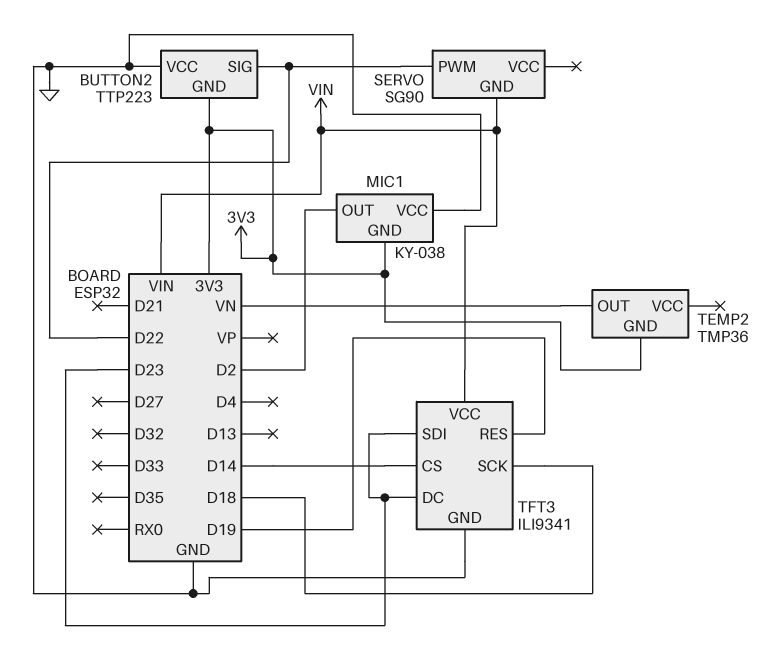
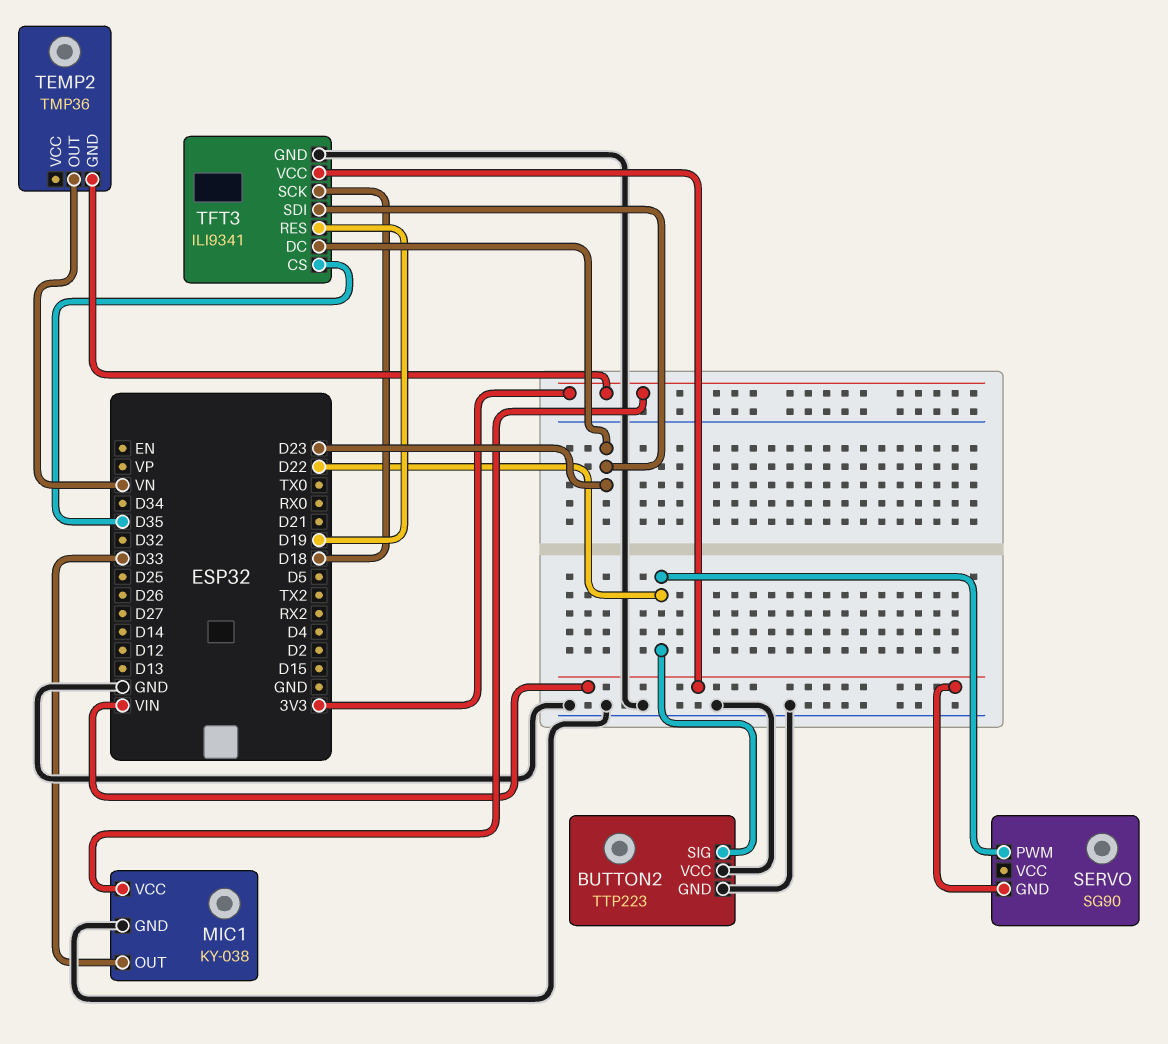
BUTTON2 pin GND: 3V3 -> GND
MIC1 pin GND: 3V3 -> GND
MIC1 pin OUT: D2 -> D33
MIC1 pin VCC: GND -> 3V3
TFT3 pin CS: D14 -> D35

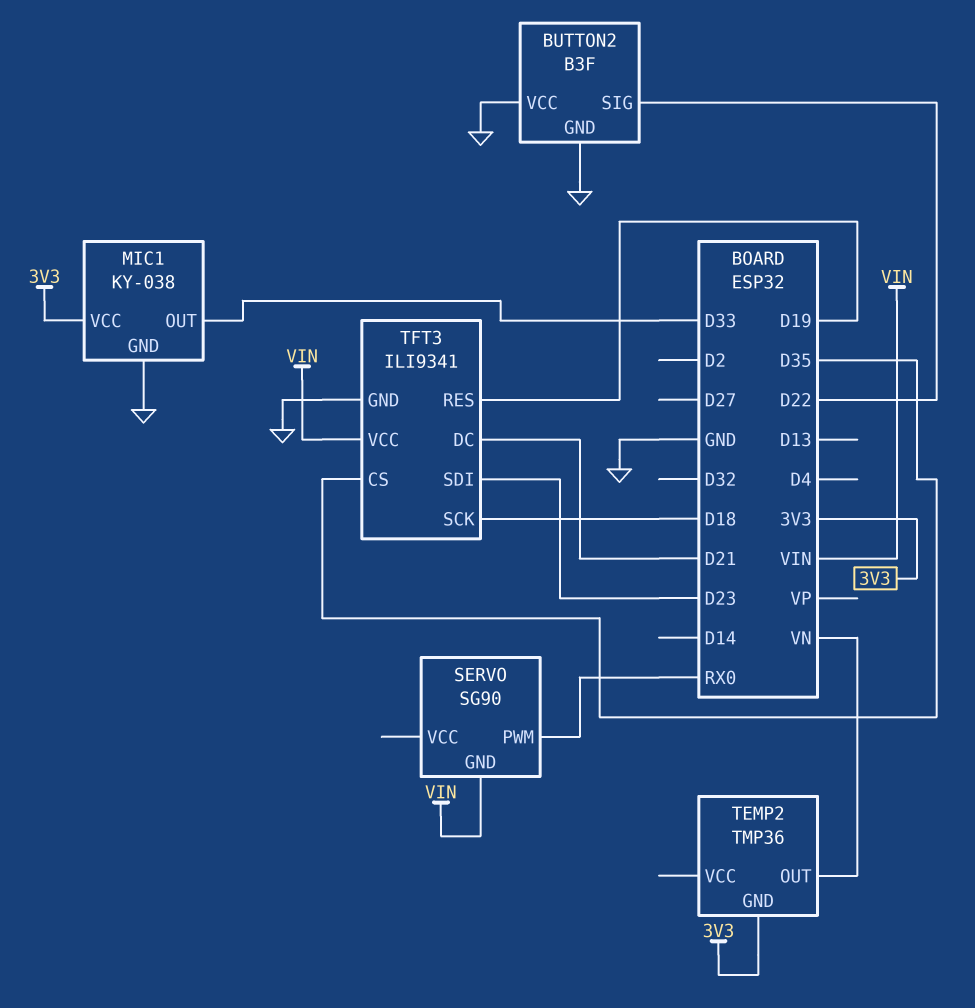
BUTTON2: TTP223 -> B3F
SERVO pin PWM: D22 -> RX0
TFT3 pin DC: D23 -> D21

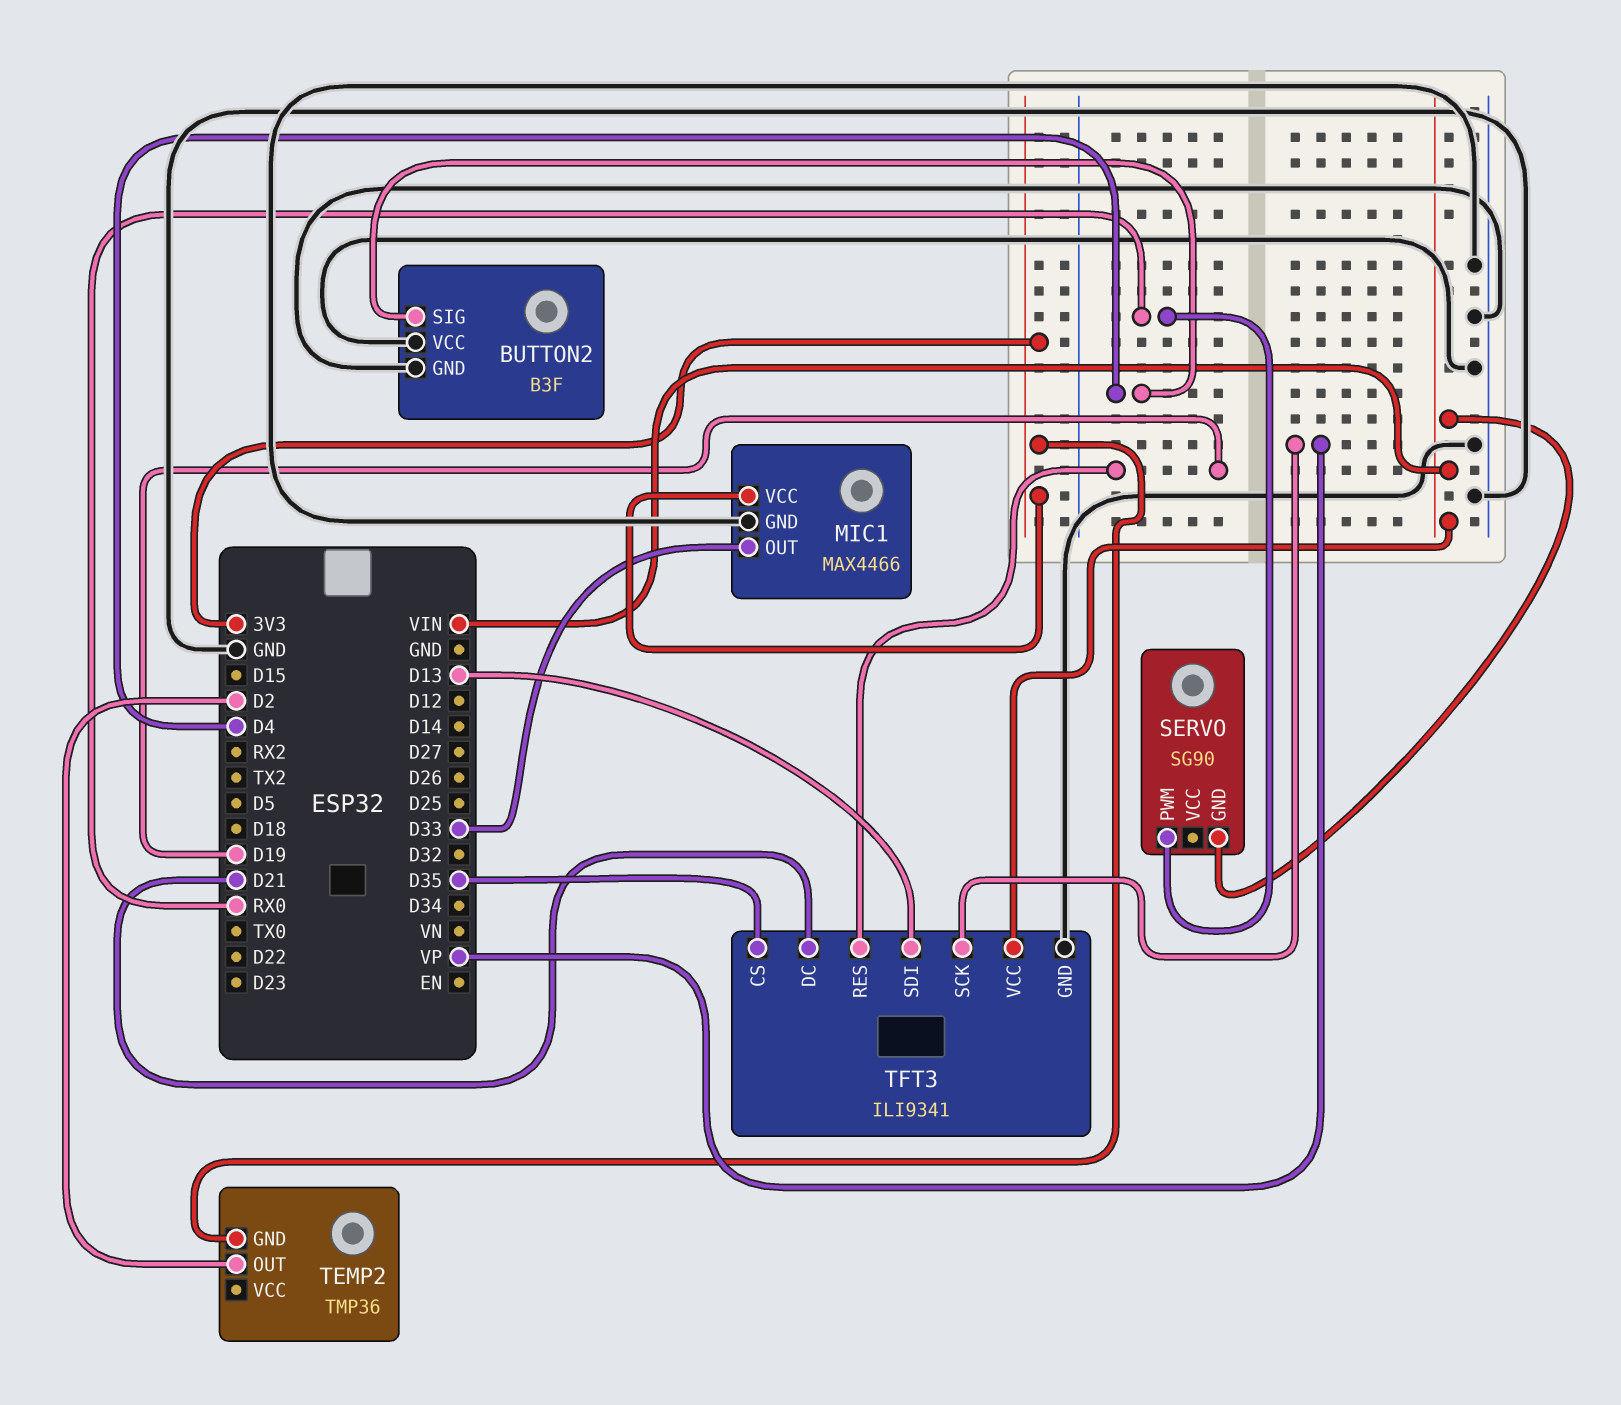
BUTTON2 pin SIG: D22 -> D4
MIC1: KY-038 -> MAX4466
TEMP2 pin OUT: VN -> D2
TFT3 pin SCK: D18 -> VP
TFT3 pin SDI: D23 -> D13

